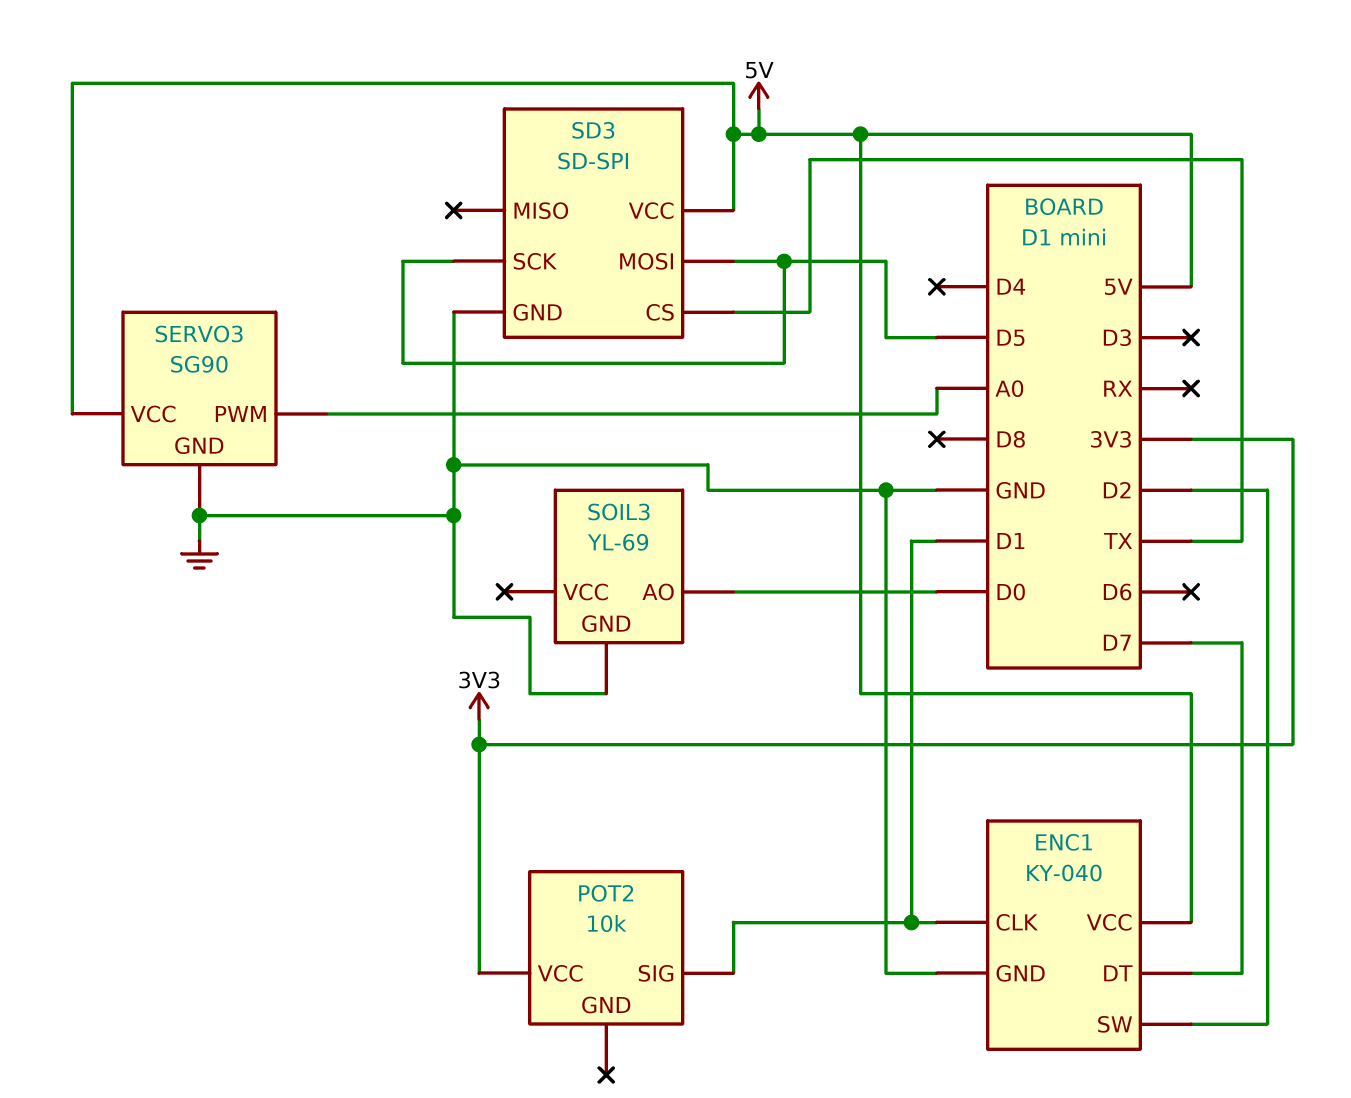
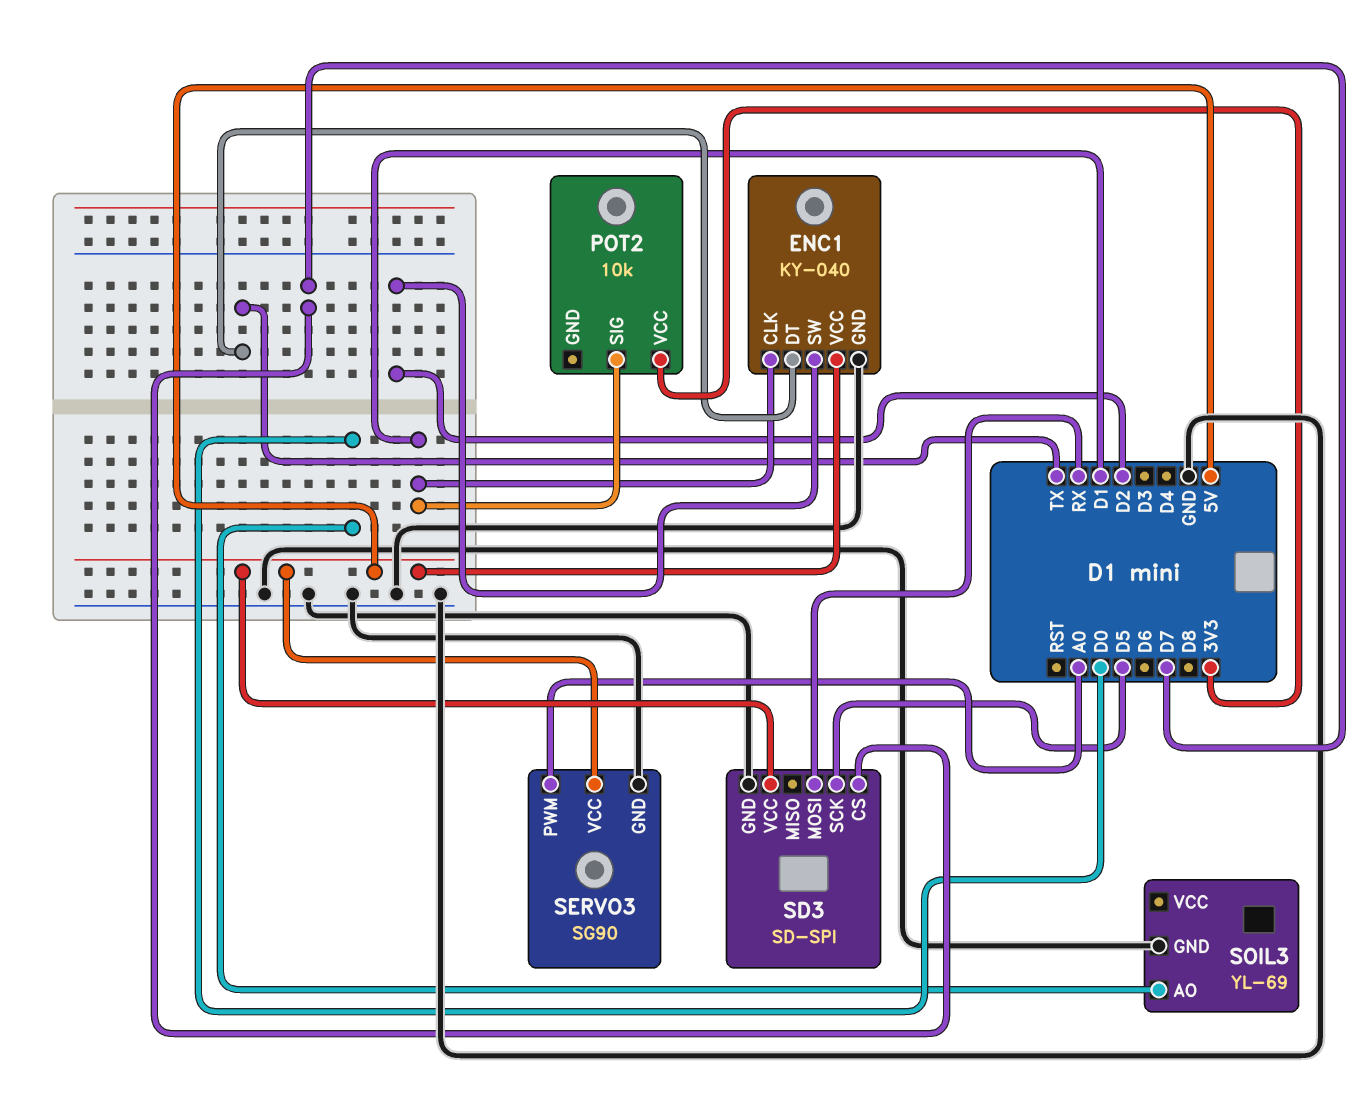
ENC1 pin DT: D7 -> TX
SD3 pin CS: TX -> D7
SD3 pin MOSI: D5 -> RX

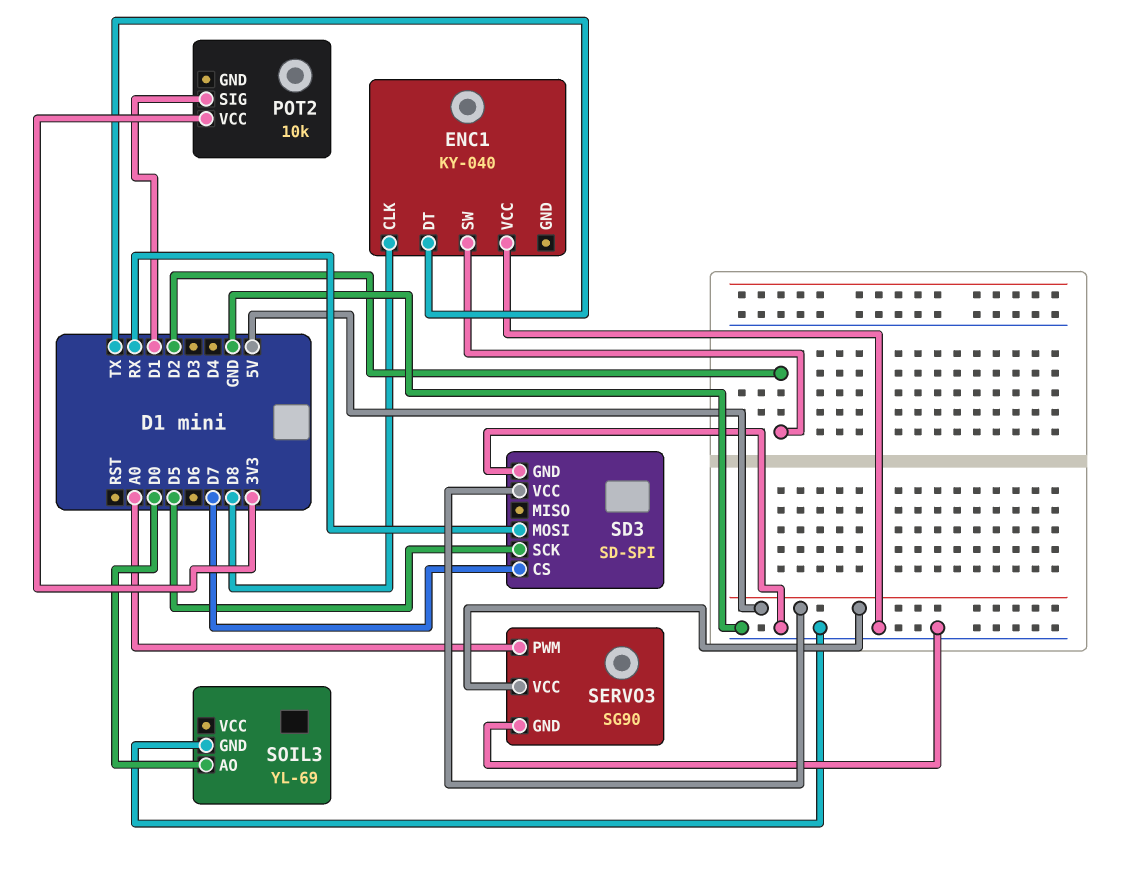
ENC1 pin CLK: D1 -> D8
ENC1 pin GND: GND -> none
ENC1 pin VCC: 5V -> GND

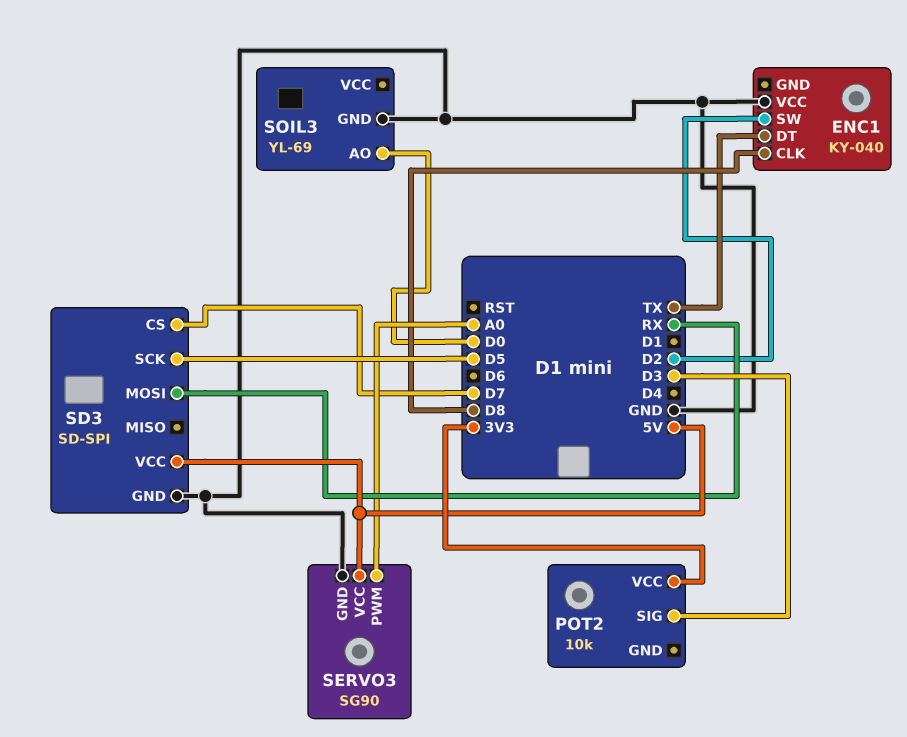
POT2 pin SIG: D1 -> D3

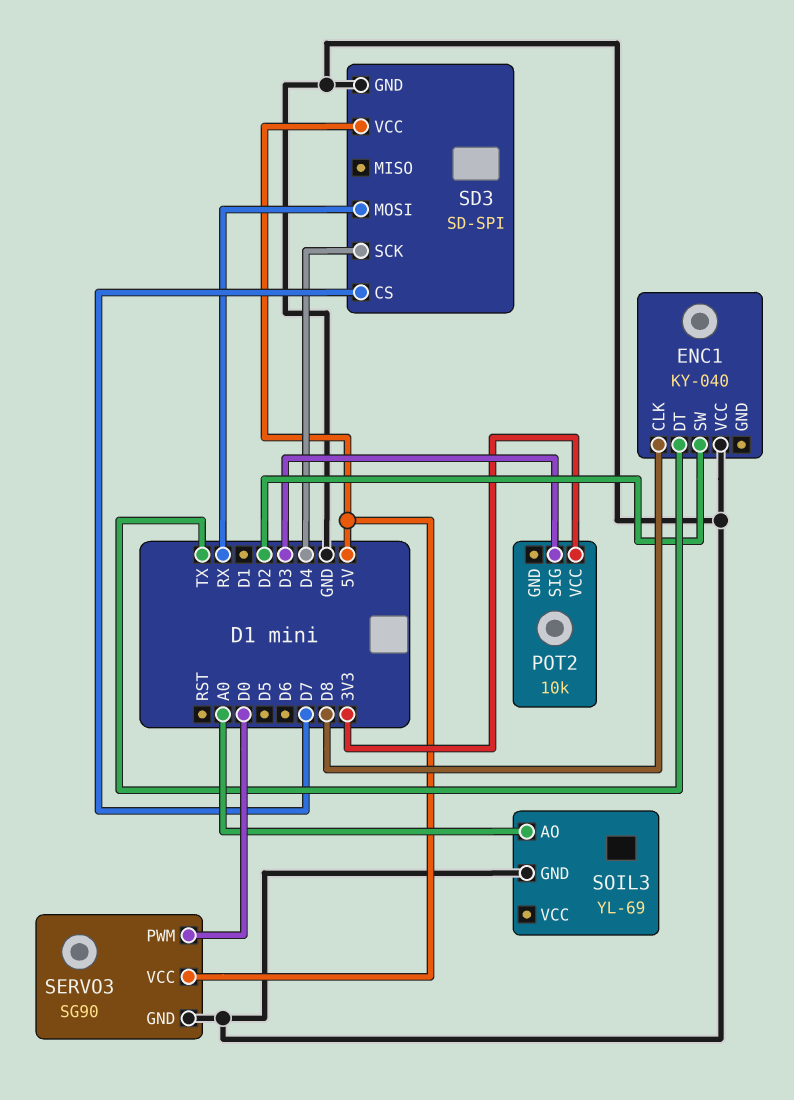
SD3 pin SCK: D5 -> D4
SERVO3 pin PWM: A0 -> D0
SOIL3 pin AO: D0 -> A0

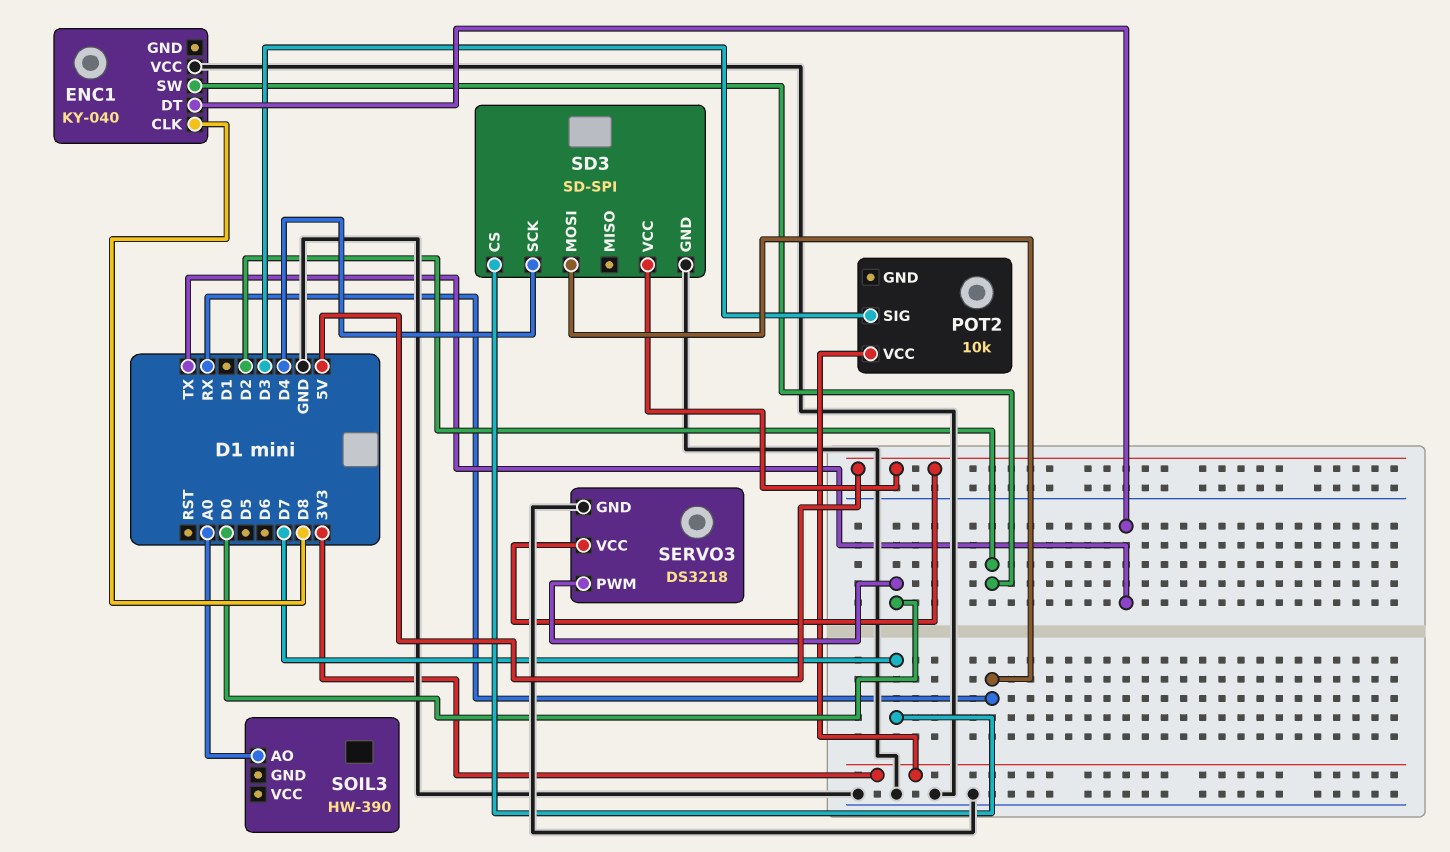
SERVO3: SG90 -> DS3218
SOIL3: YL-69 -> HW-390
SOIL3 pin GND: GND -> none

